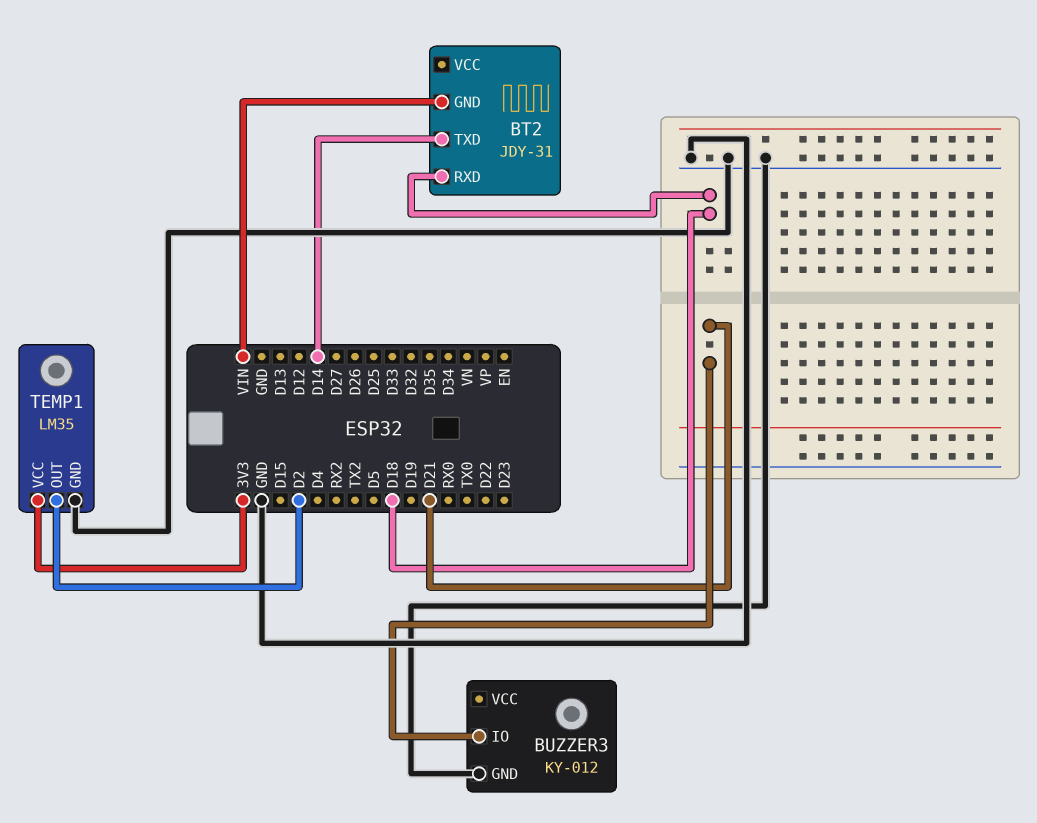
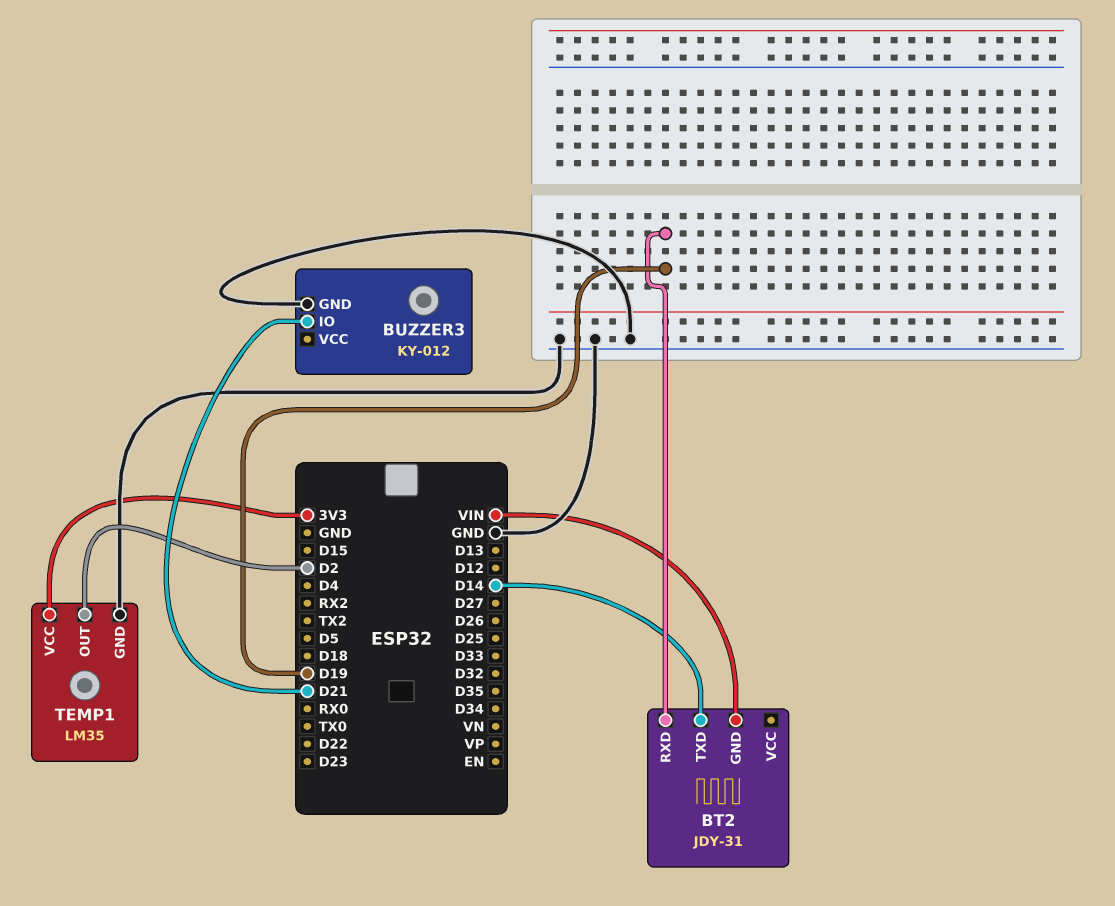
BT2 pin RXD: D18 -> D19

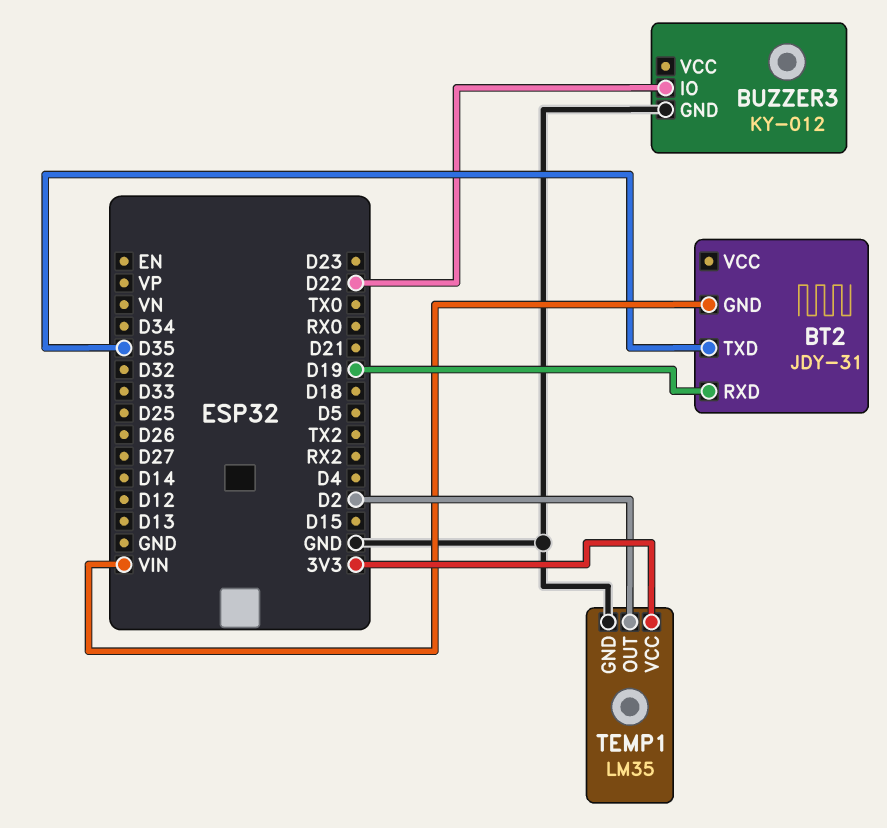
BT2 pin TXD: D14 -> D35
BUZZER3 pin IO: D21 -> D22

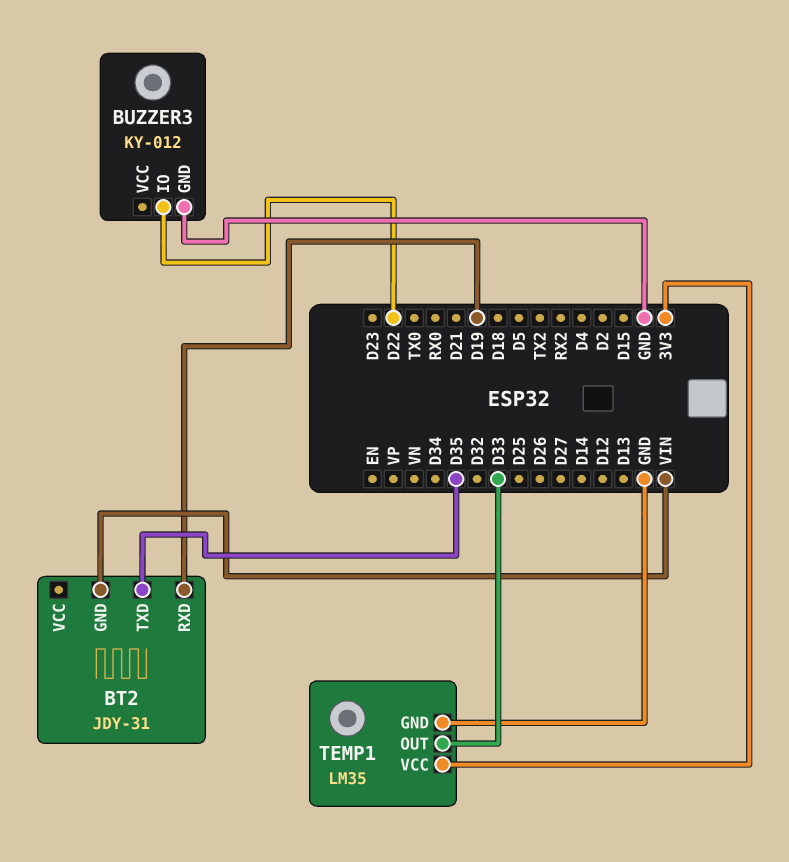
TEMP1 pin OUT: D2 -> D33

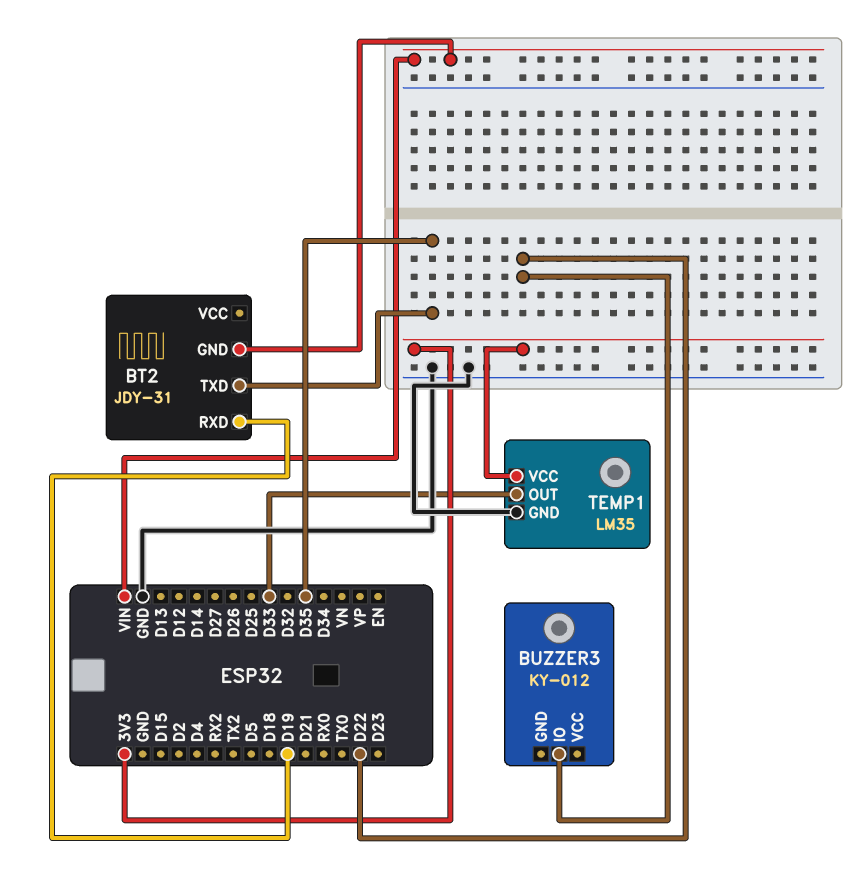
BUZZER3 pin GND: GND -> none

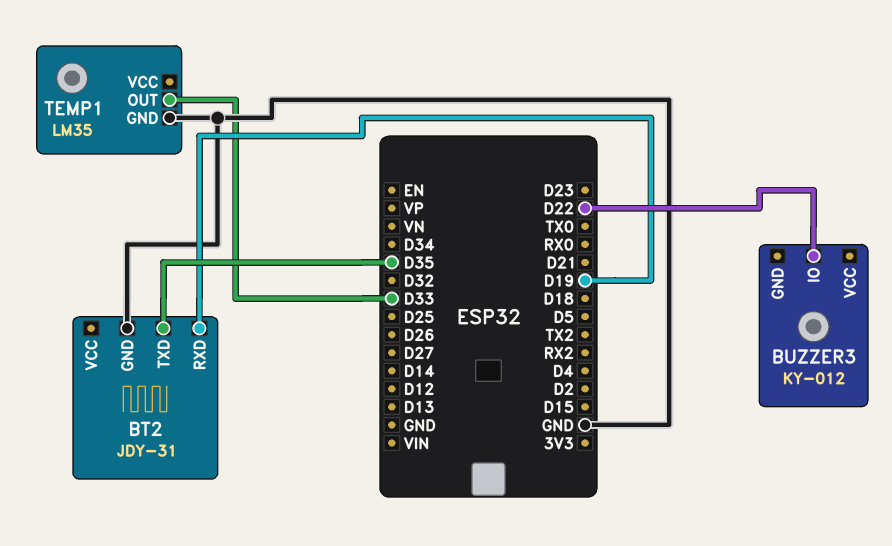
BT2 pin GND: VIN -> GND
TEMP1 pin VCC: 3V3 -> none

